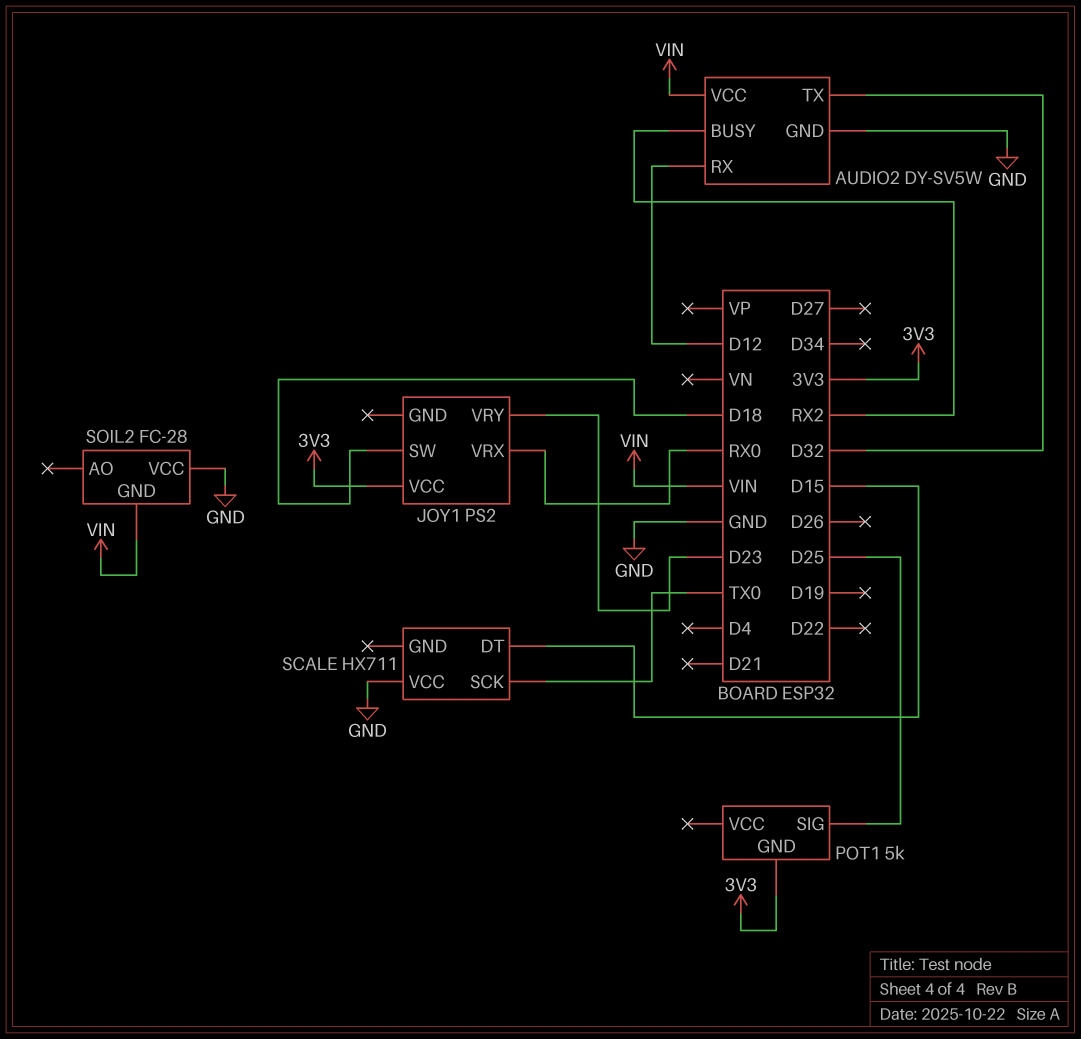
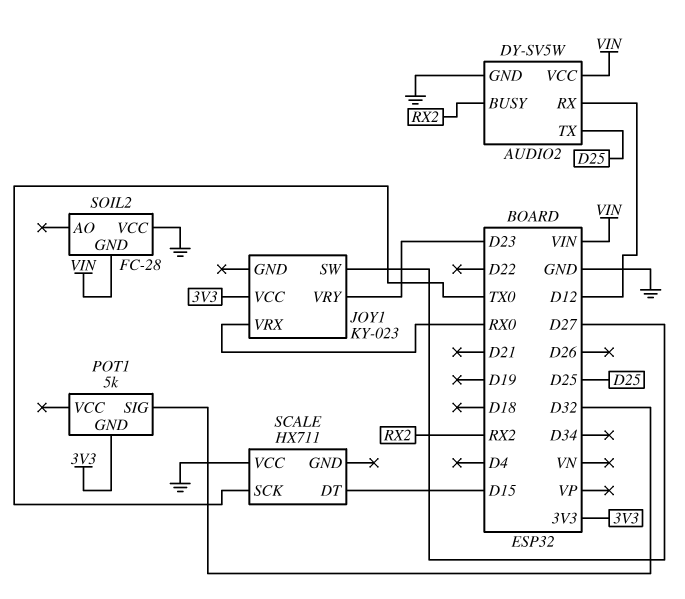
AUDIO2 pin TX: D32 -> D25
JOY1: PS2 -> KY-023
JOY1 pin SW: D18 -> D27
POT1 pin SIG: D25 -> D32

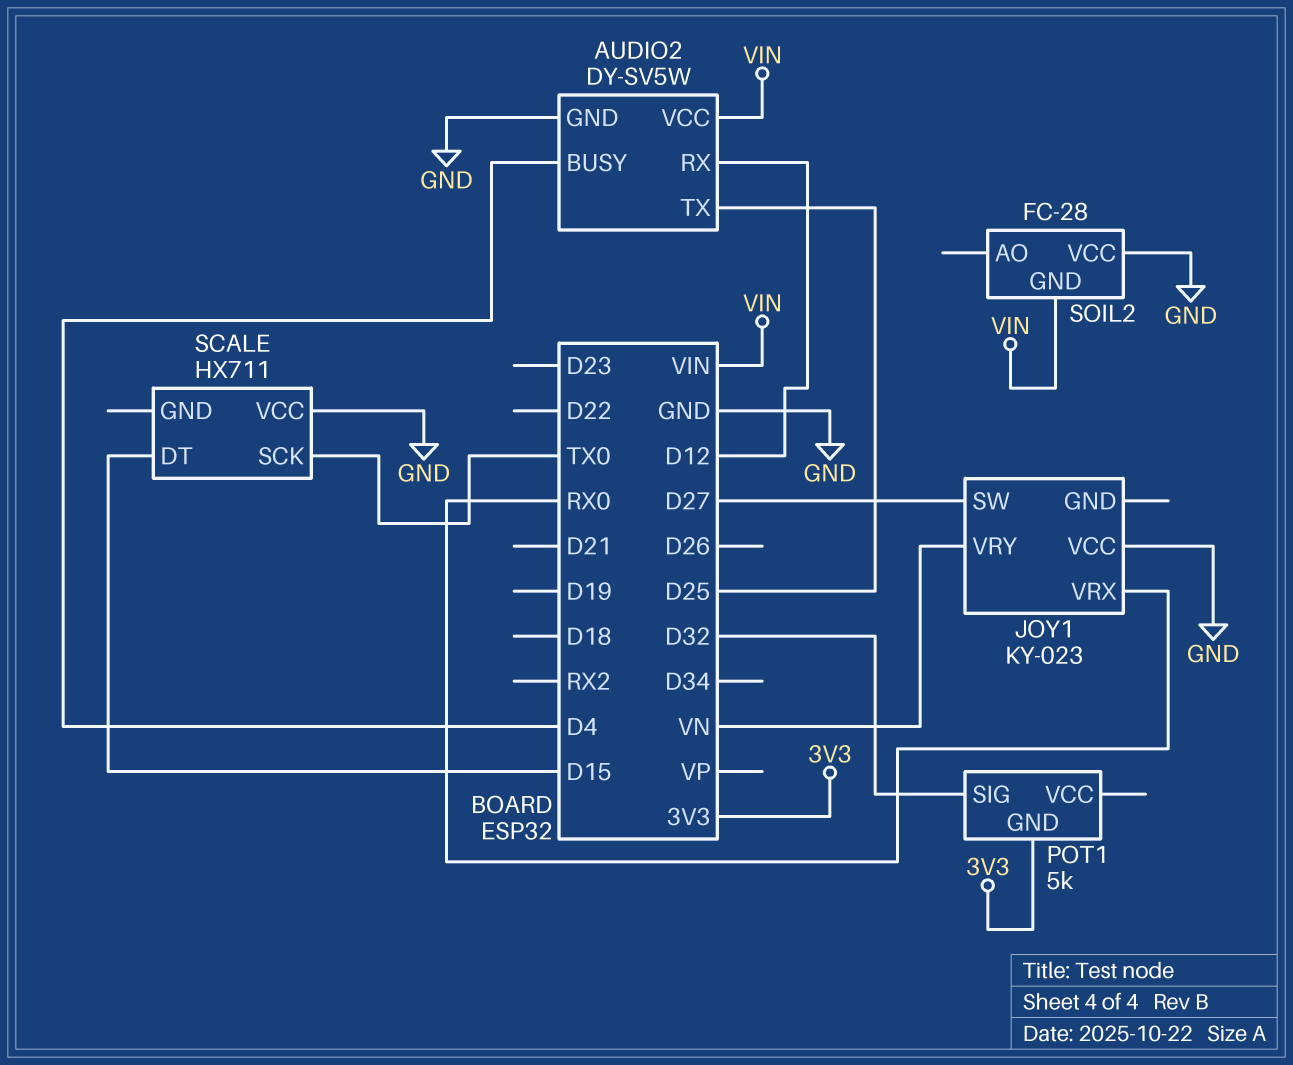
AUDIO2 pin BUSY: RX2 -> D4
JOY1 pin VCC: 3V3 -> GND
JOY1 pin VRY: D23 -> VN

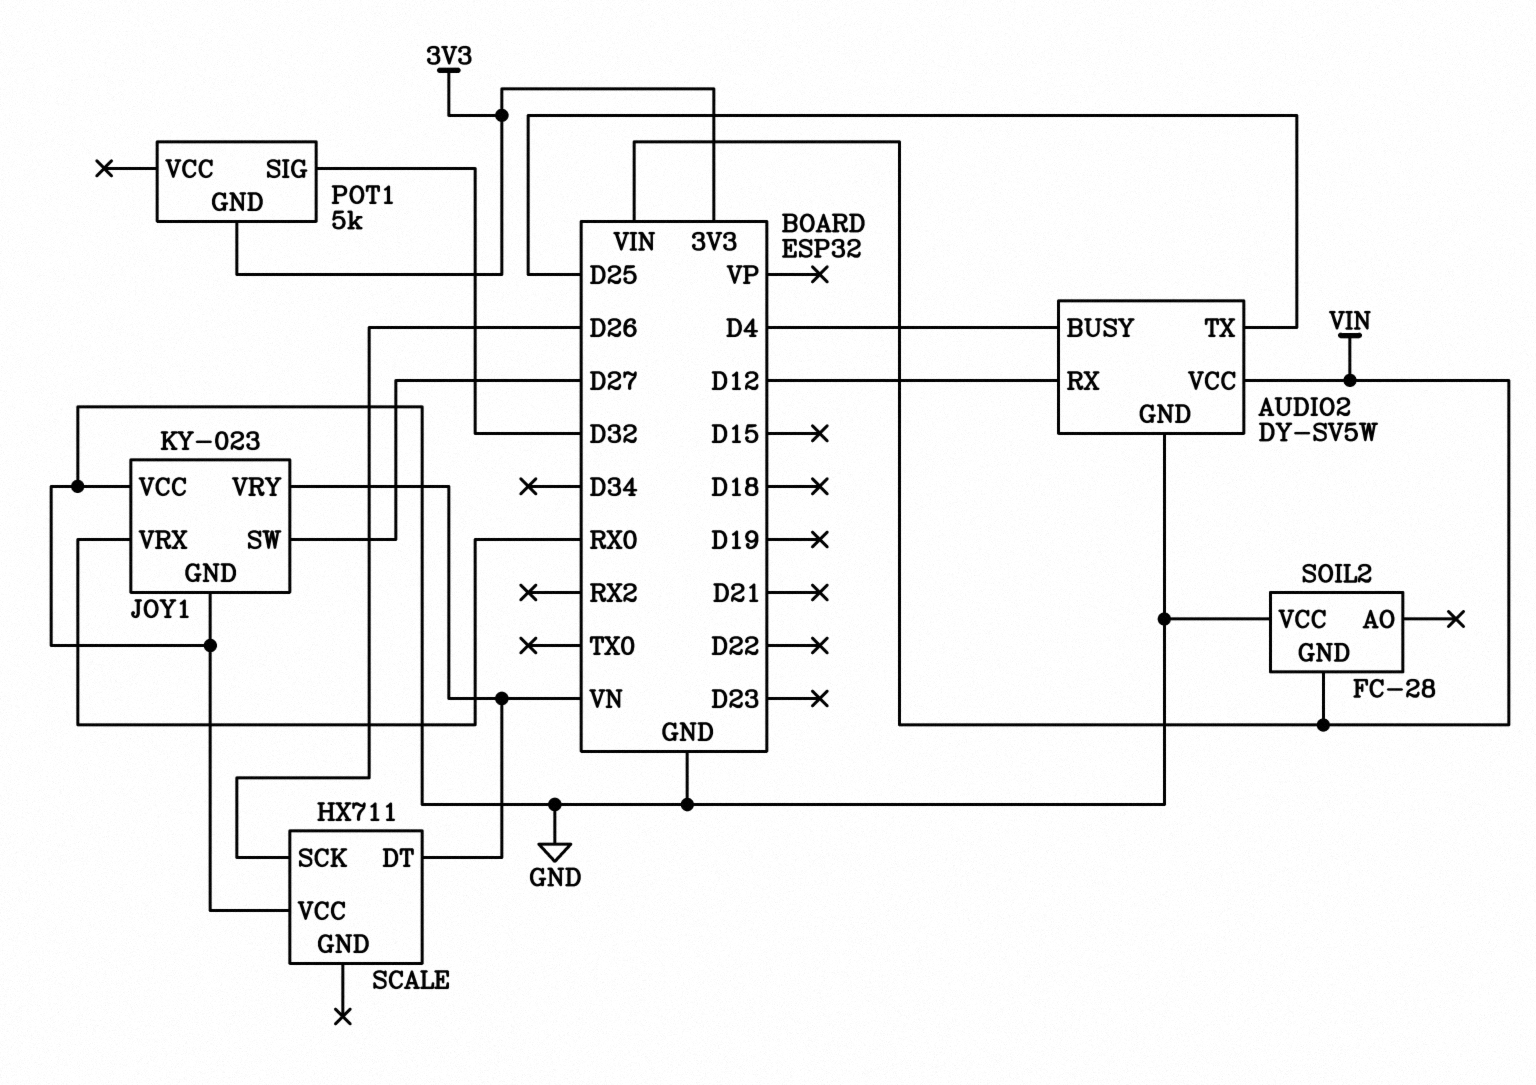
JOY1 pin GND: none -> GND
SCALE pin DT: D15 -> VN
SCALE pin SCK: TX0 -> D26

